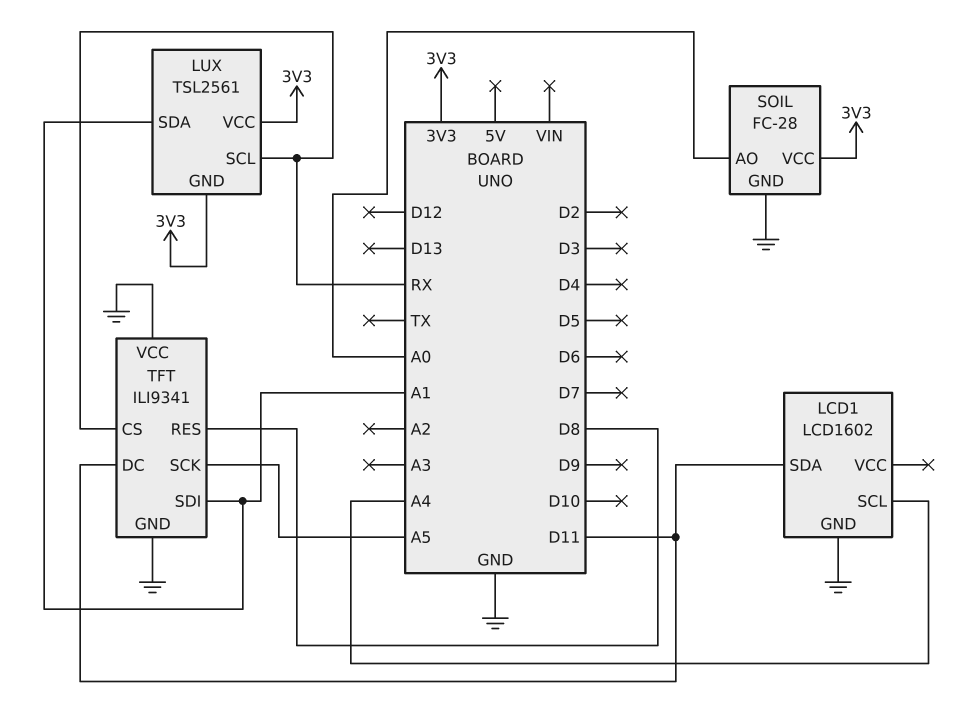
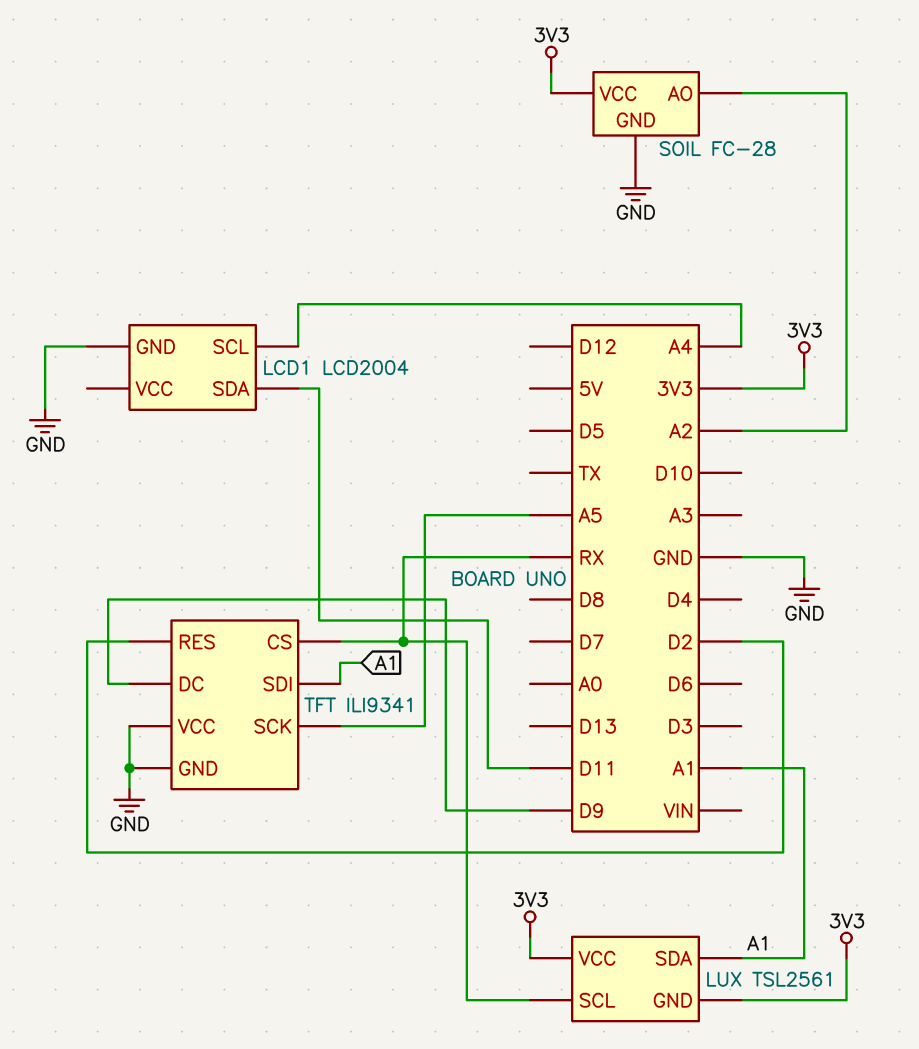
LCD1: LCD1602 -> LCD2004
SOIL pin AO: A0 -> A2
TFT pin DC: D11 -> D9
TFT pin RES: D8 -> D2

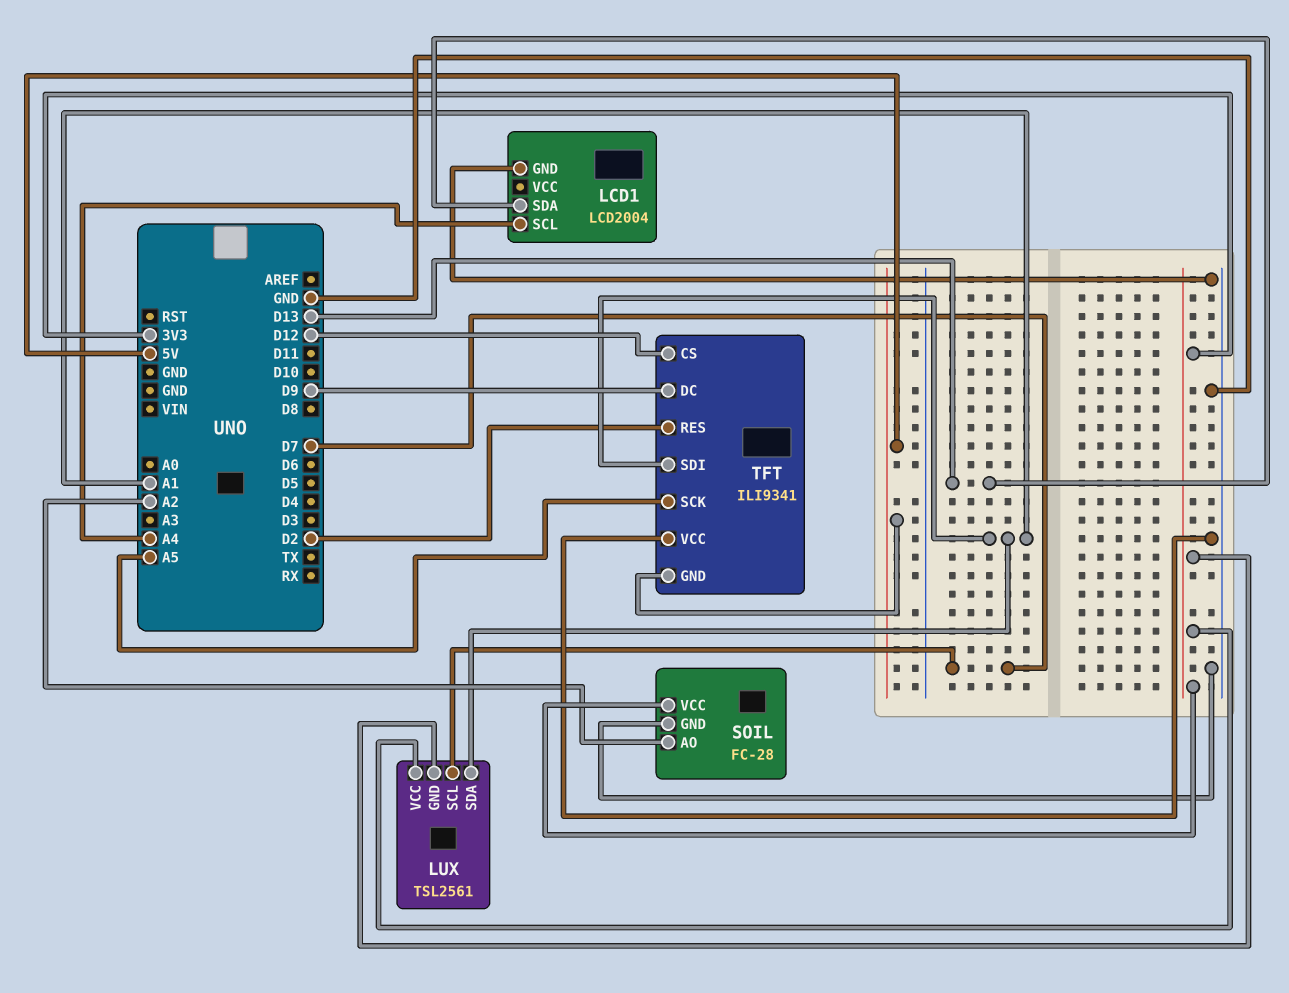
LCD1 pin SDA: D11 -> D13
LUX pin SCL: RX -> D7
TFT pin CS: RX -> D12
TFT pin GND: GND -> 5V

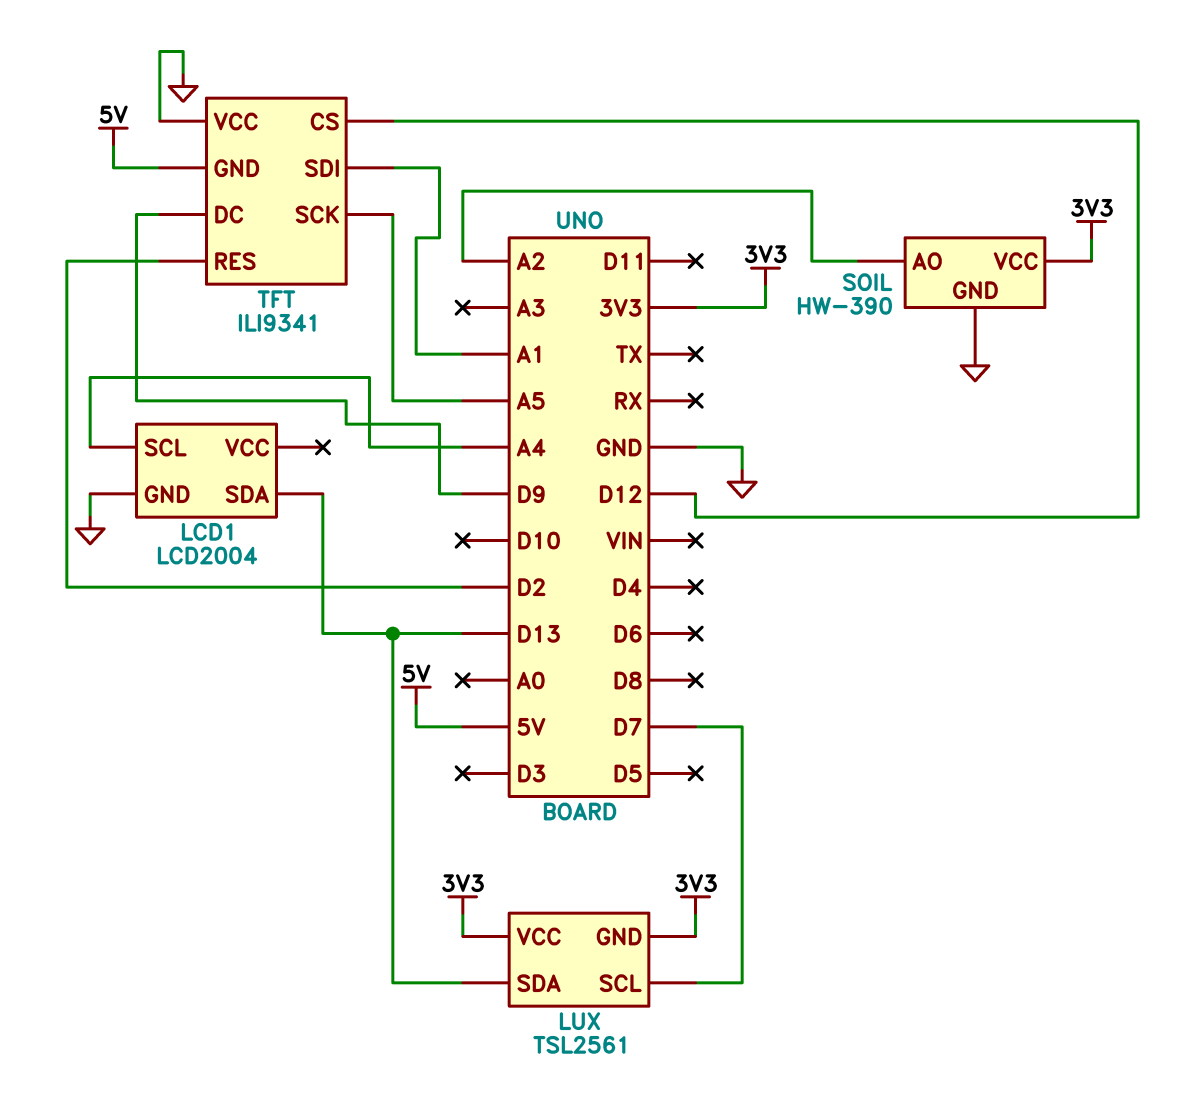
LUX pin SDA: A1 -> D13
SOIL: FC-28 -> HW-390

